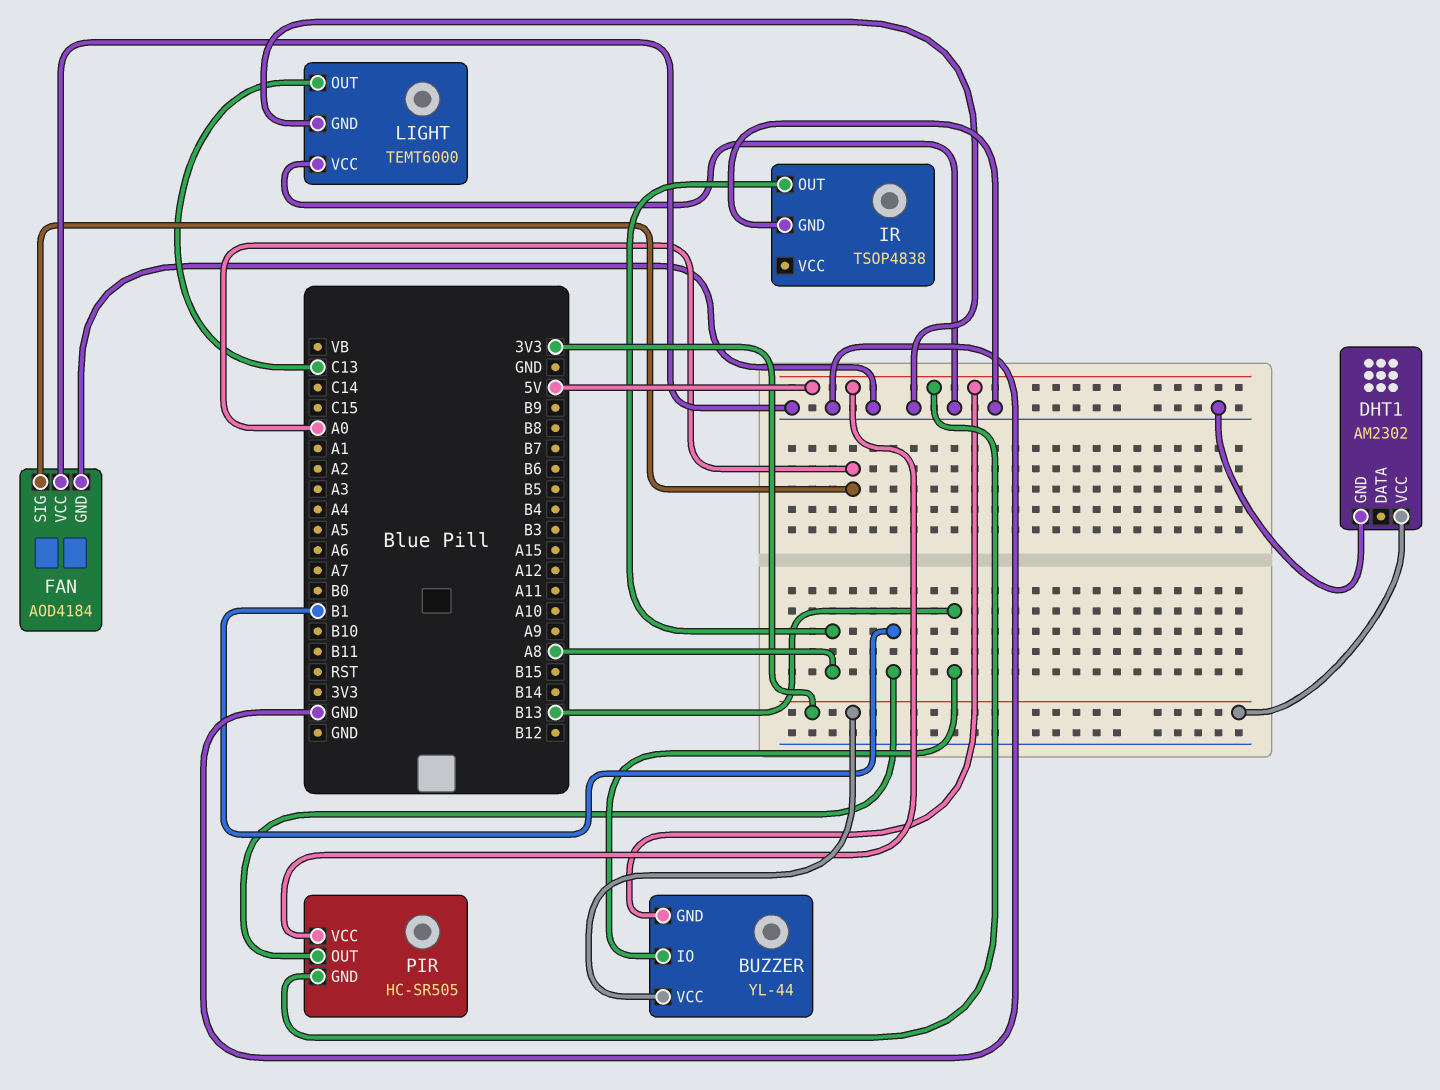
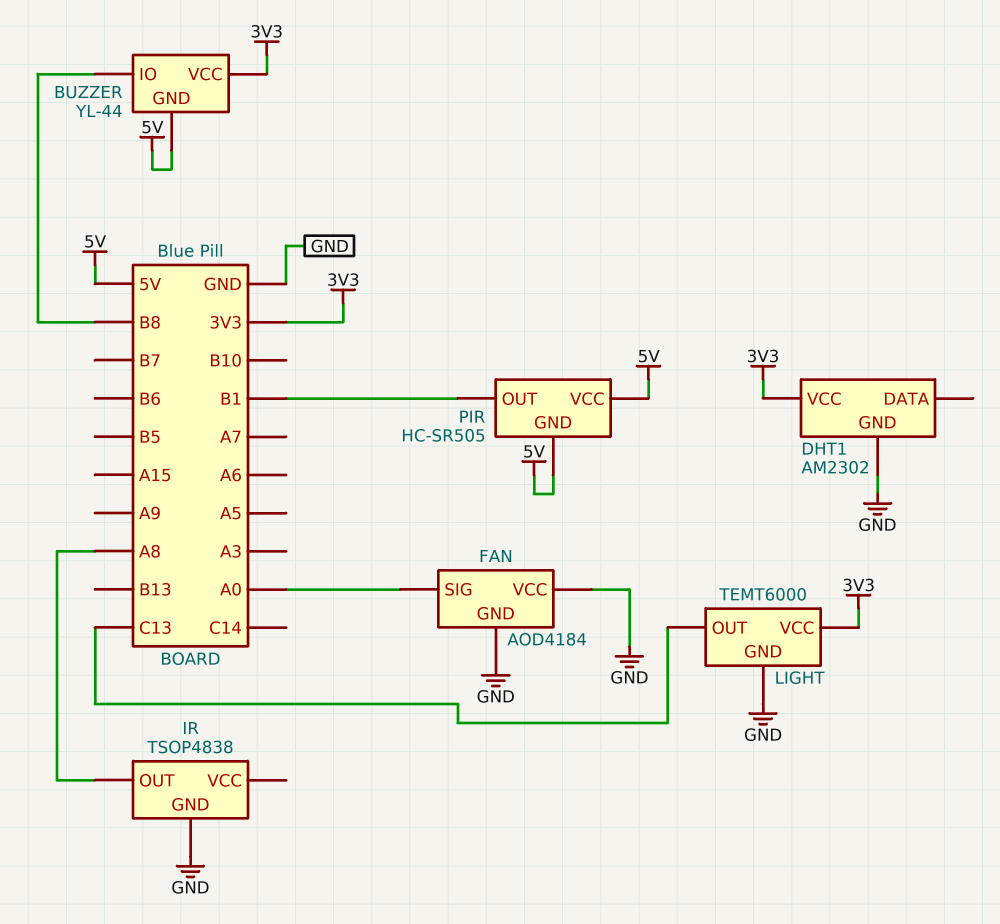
BUZZER pin IO: B13 -> B8
LIGHT pin VCC: GND -> 3V3

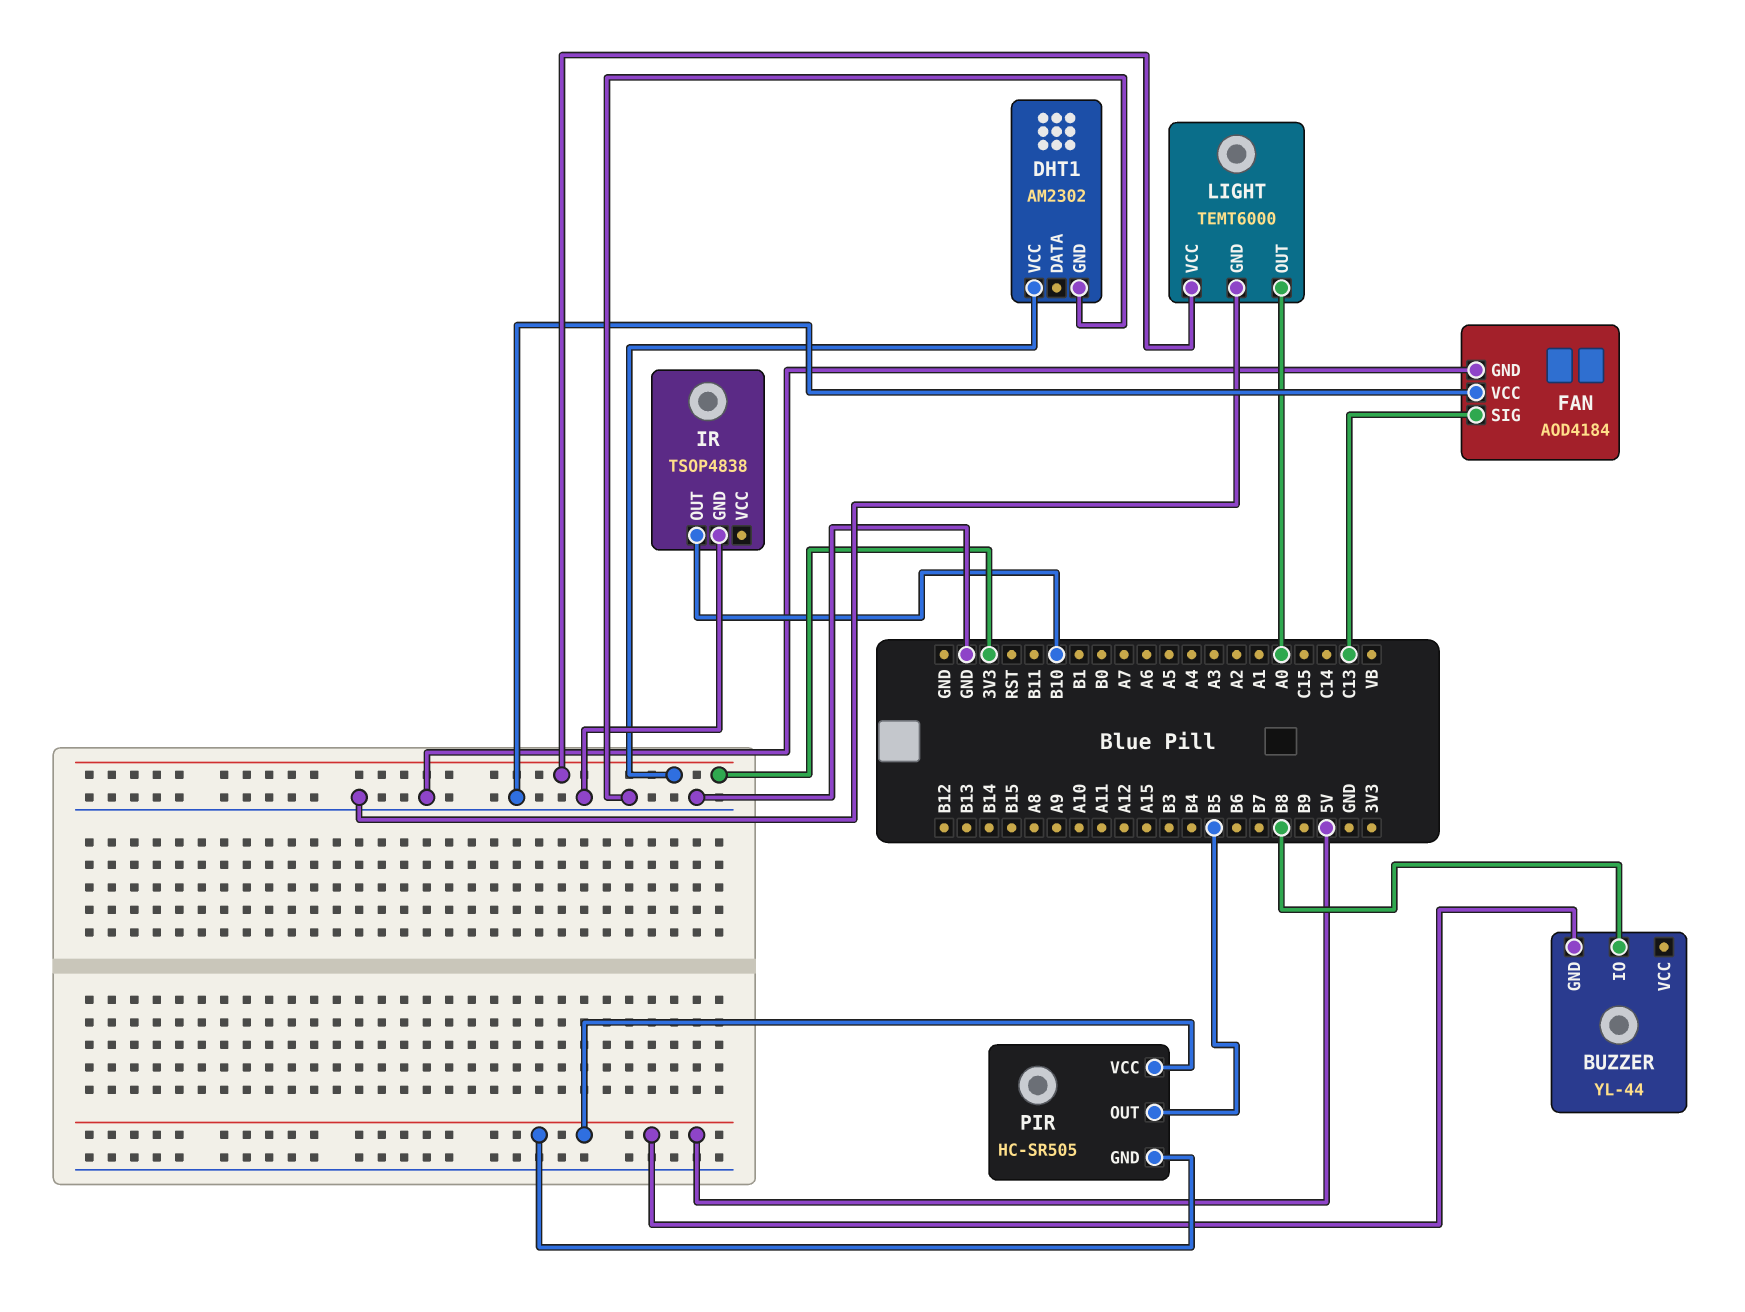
BUZZER pin VCC: 3V3 -> none
FAN pin SIG: A0 -> C13
IR pin OUT: A8 -> B10
LIGHT pin OUT: C13 -> A0
PIR pin OUT: B1 -> B5

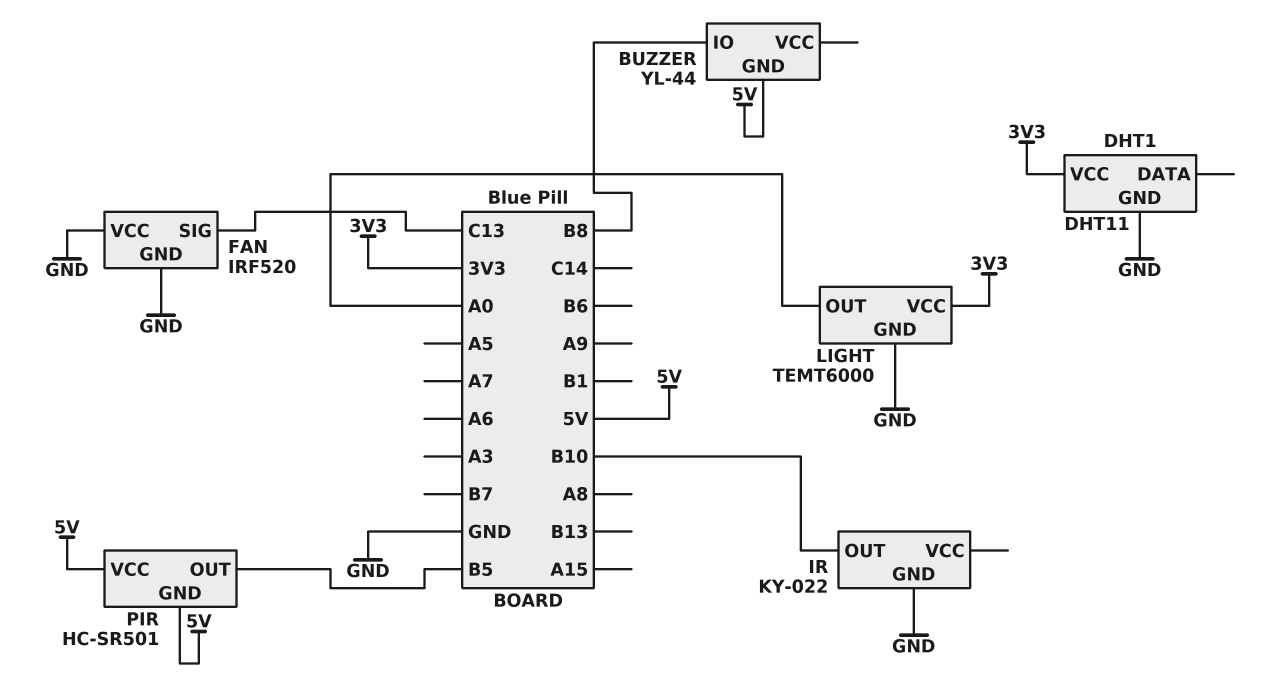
DHT1: AM2302 -> DHT11
FAN: AOD4184 -> IRF520
IR: TSOP4838 -> KY-022
PIR: HC-SR505 -> HC-SR501

